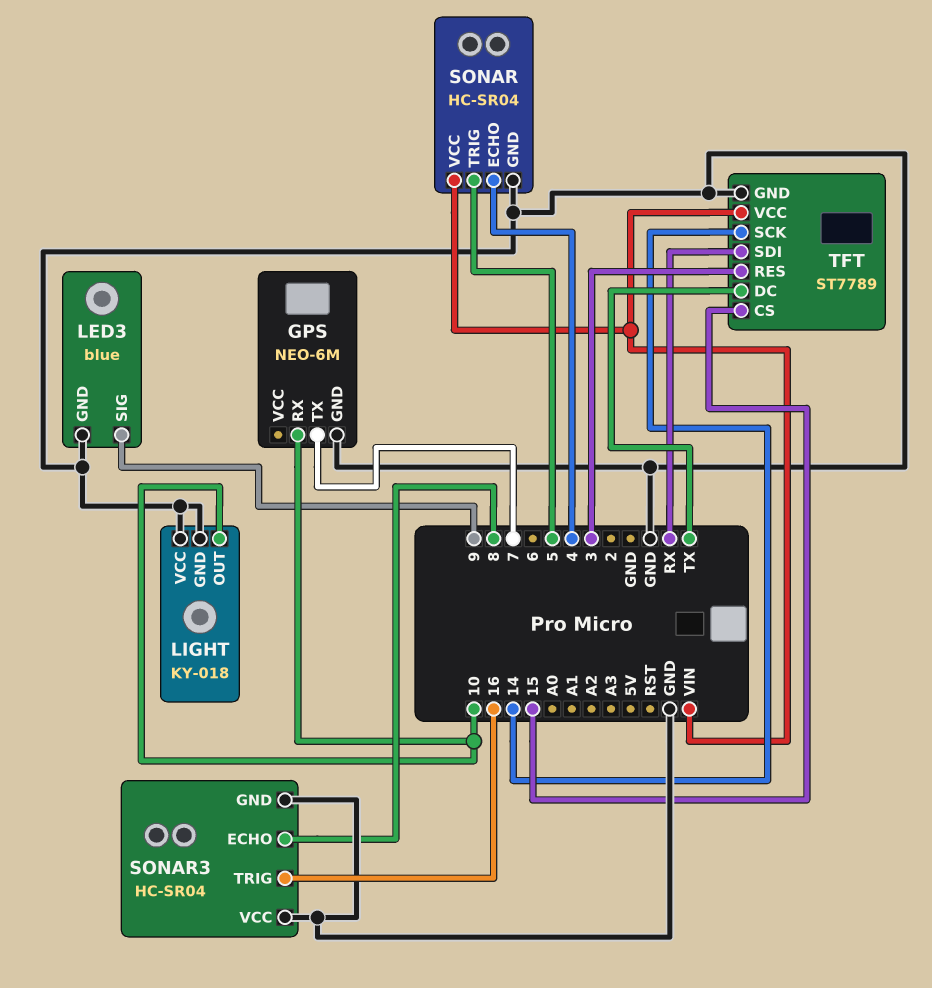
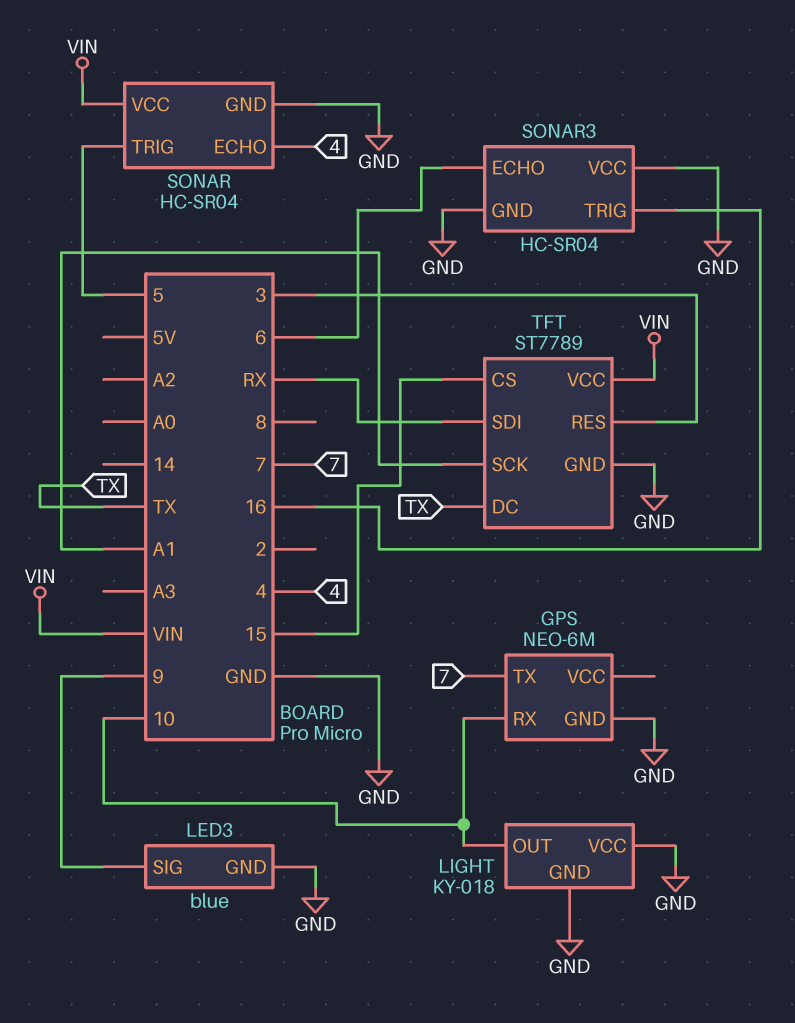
SONAR3 pin ECHO: 8 -> 6
TFT pin SCK: 14 -> A1

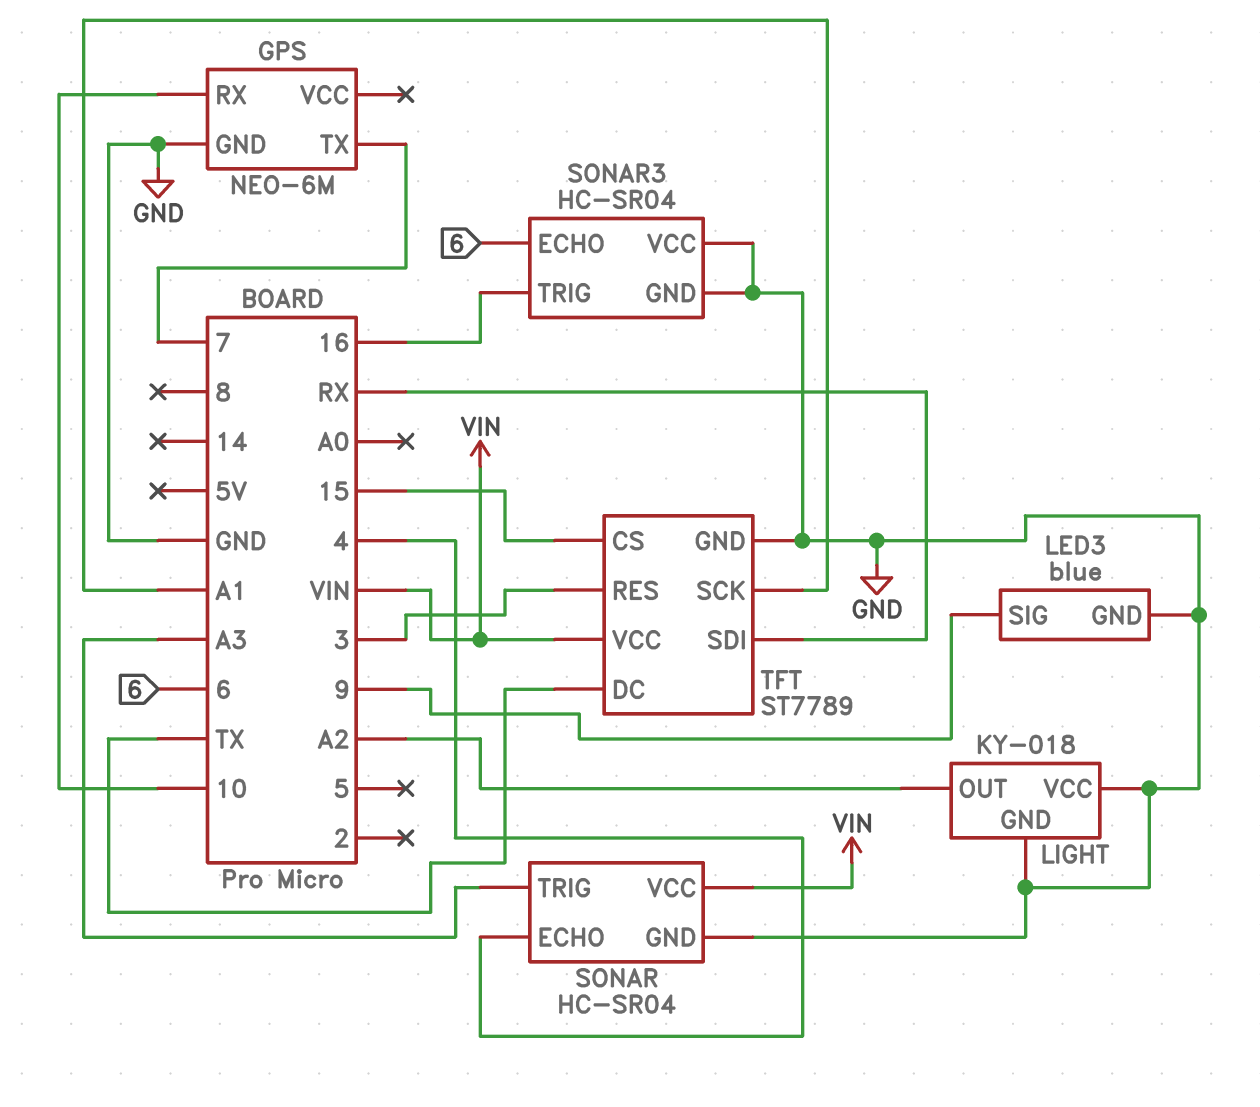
LIGHT pin OUT: 10 -> A2
SONAR pin TRIG: 5 -> A3

